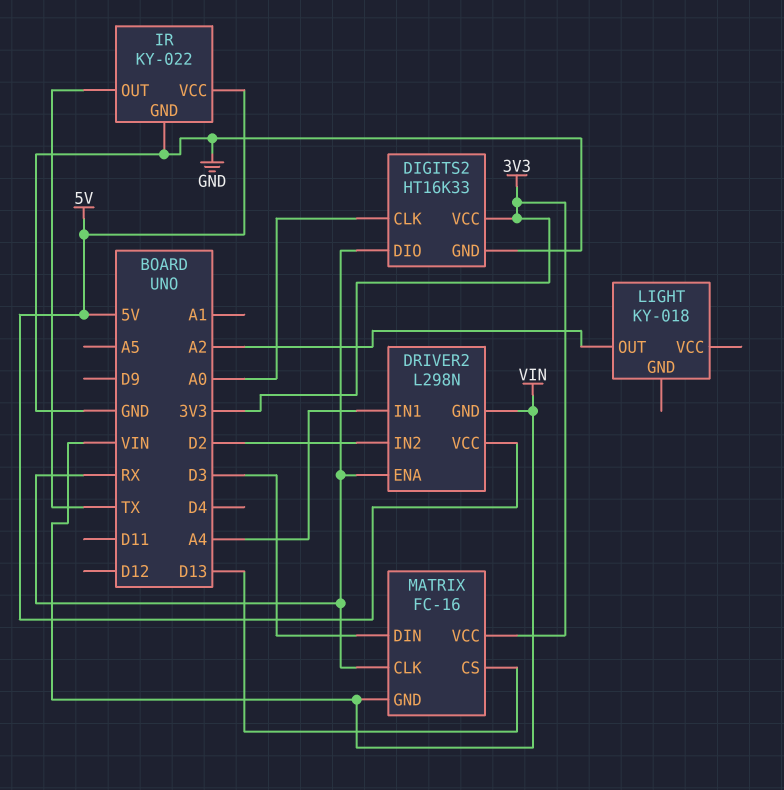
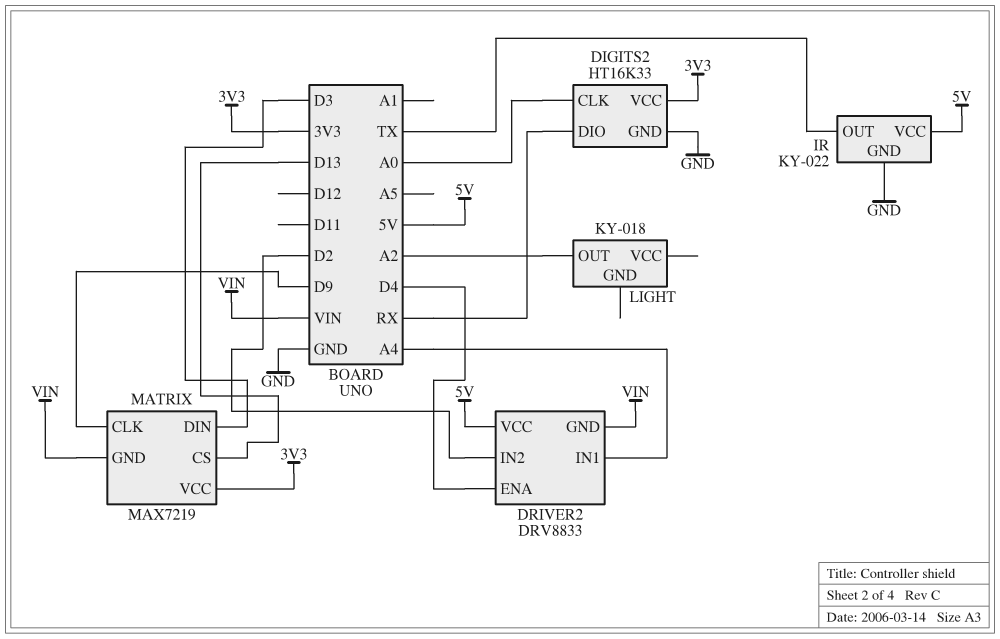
DRIVER2: L298N -> DRV8833
DRIVER2 pin ENA: RX -> D4
MATRIX: FC-16 -> MAX7219
MATRIX pin CLK: RX -> D9

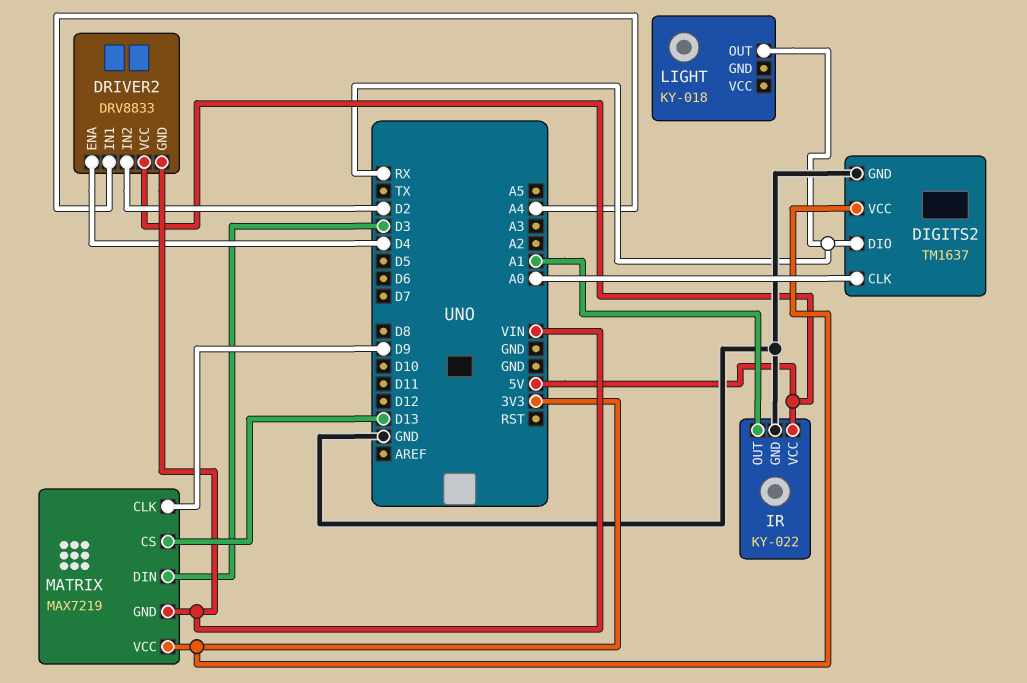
DIGITS2: HT16K33 -> TM1637
IR pin OUT: TX -> A1
LIGHT pin OUT: A2 -> RX

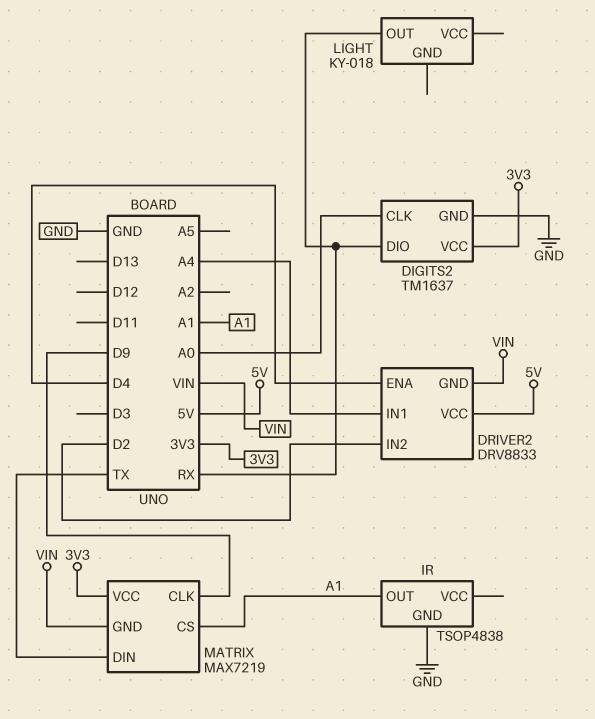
IR: KY-022 -> TSOP4838
IR pin VCC: 5V -> none
MATRIX pin CS: D13 -> A1
MATRIX pin DIN: D3 -> TX

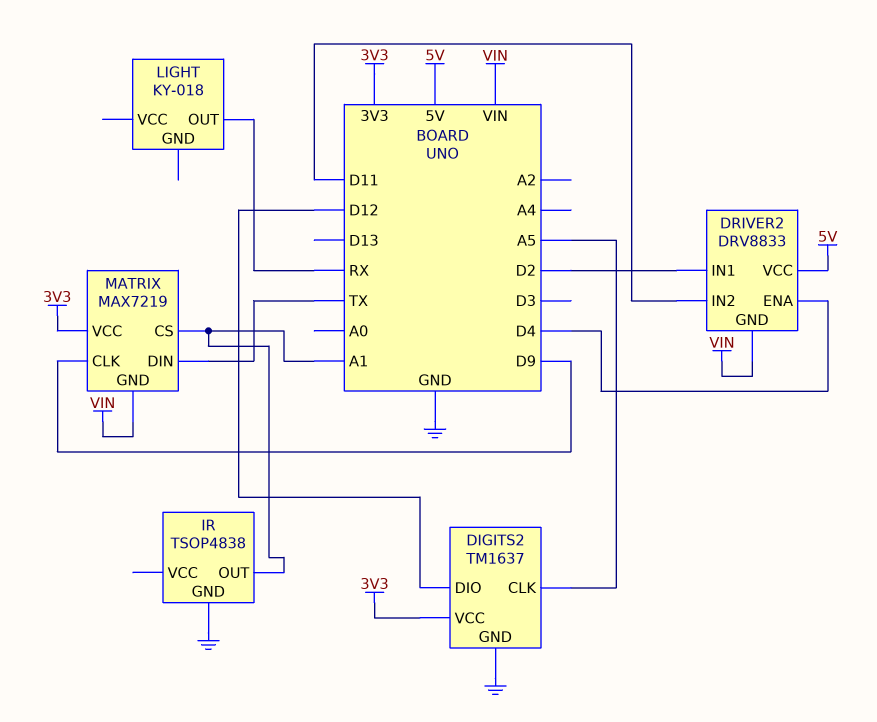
DIGITS2 pin CLK: A0 -> A5
DIGITS2 pin DIO: RX -> D12
DRIVER2 pin IN1: A4 -> D2
DRIVER2 pin IN2: D2 -> D11

